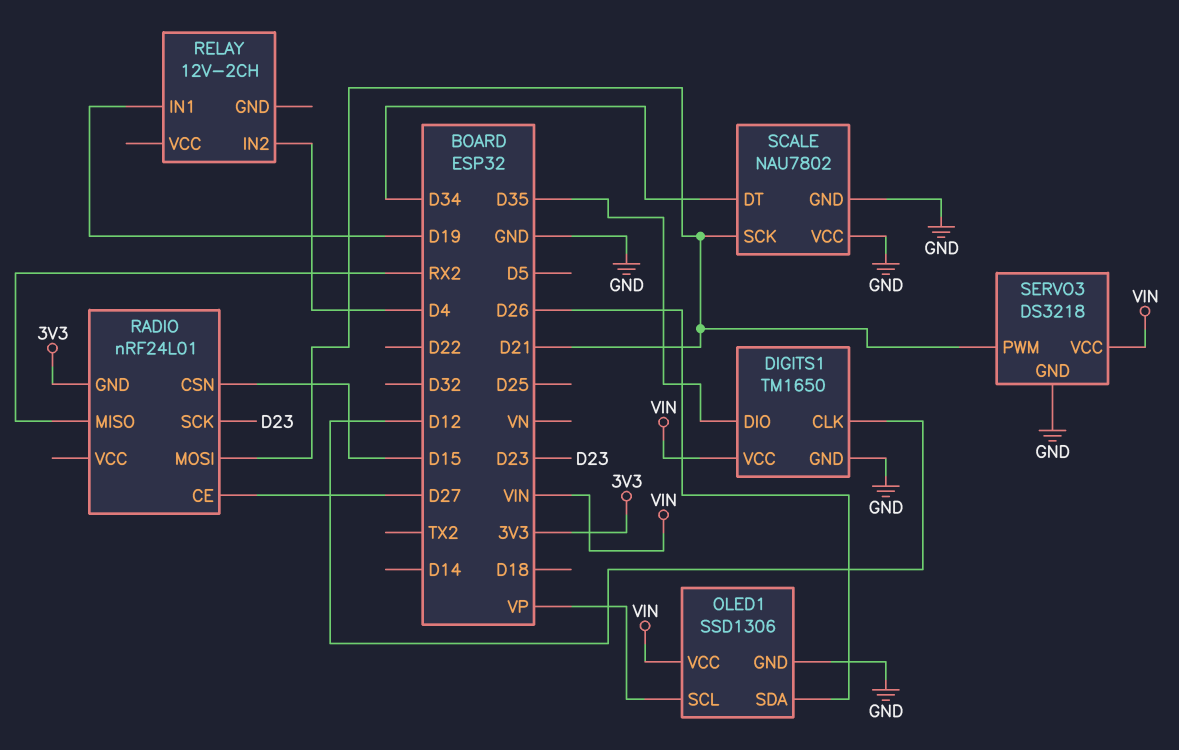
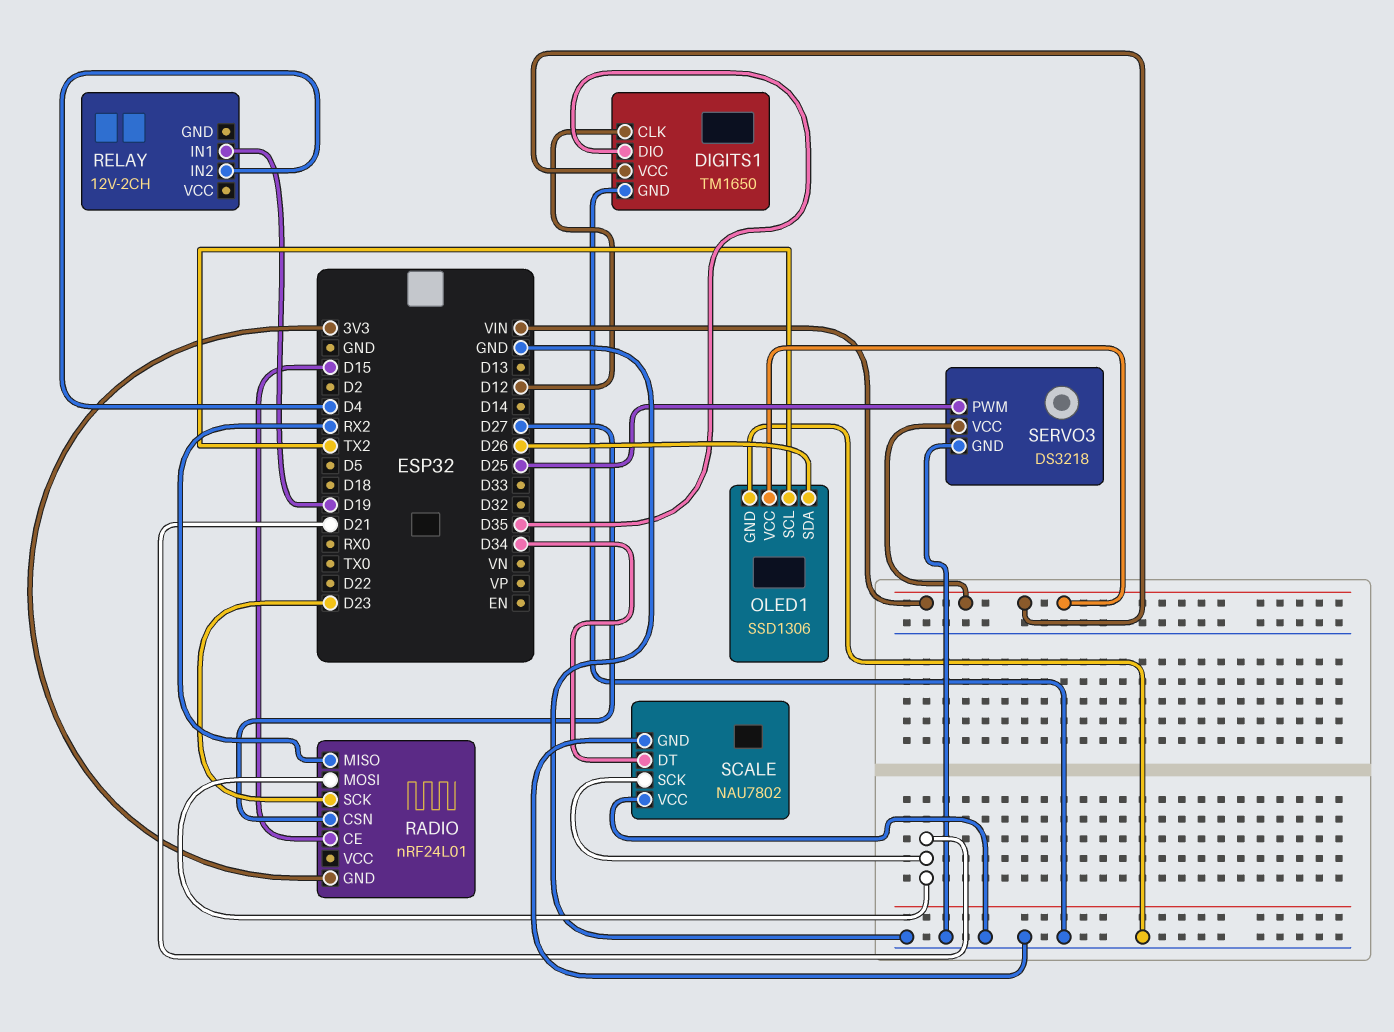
OLED1 pin SCL: VP -> TX2
RADIO pin CE: D27 -> D15
RADIO pin CSN: D15 -> D27
SERVO3 pin PWM: D21 -> D25

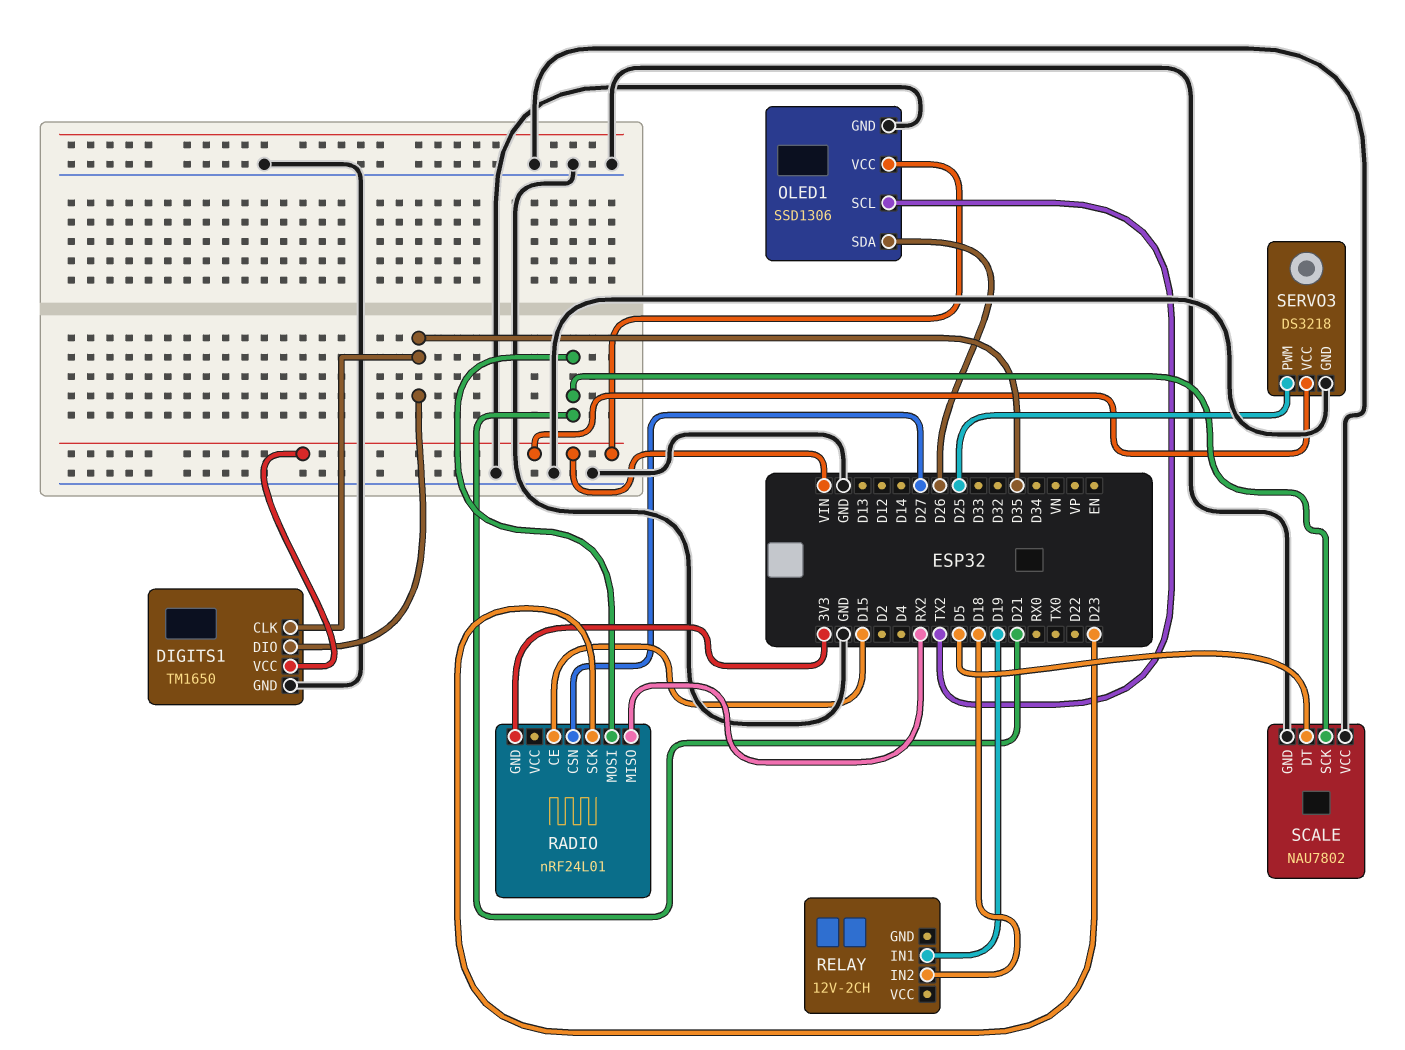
DIGITS1 pin CLK: D12 -> D35
RELAY pin IN2: D4 -> D18
SCALE pin DT: D34 -> D5

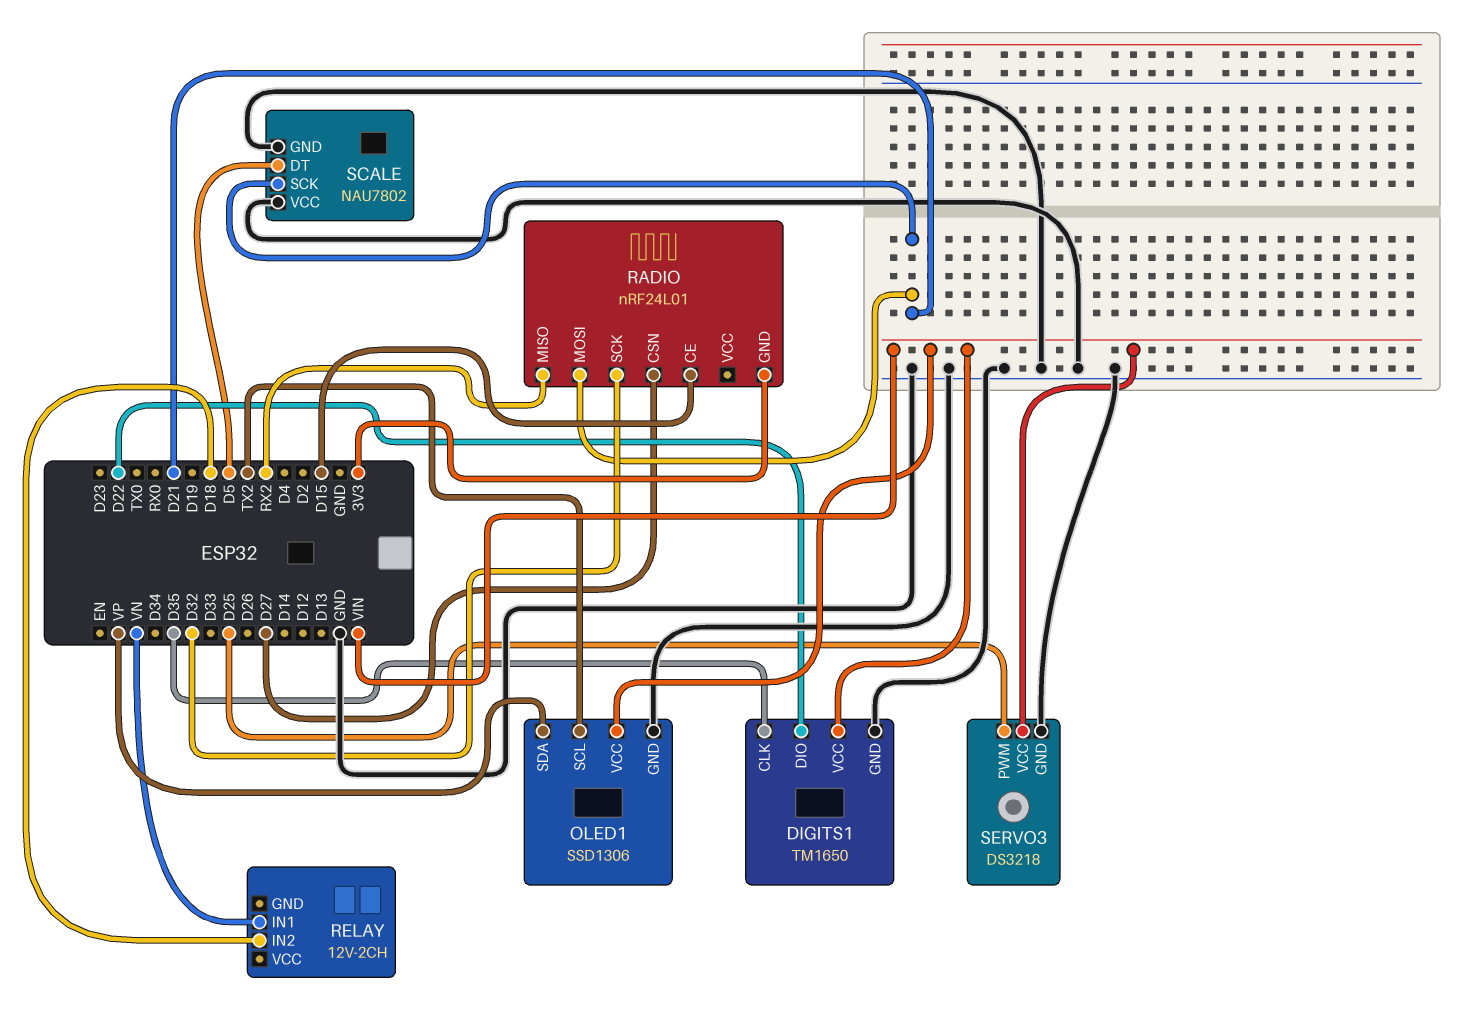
DIGITS1 pin DIO: D35 -> D22
OLED1 pin SDA: D26 -> VP
RADIO pin SCK: D23 -> D32
RELAY pin IN1: D19 -> VN

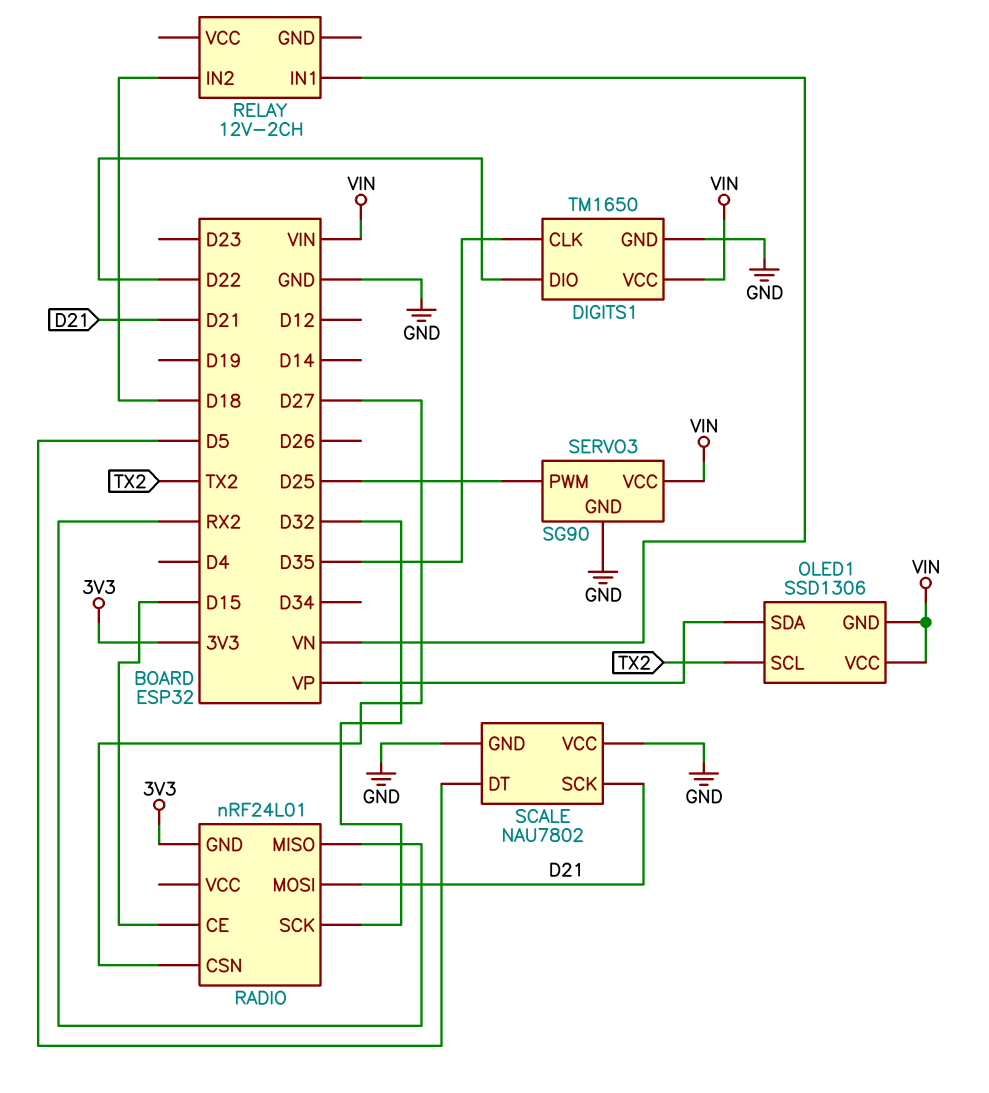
OLED1 pin GND: GND -> VIN
SERVO3: DS3218 -> SG90

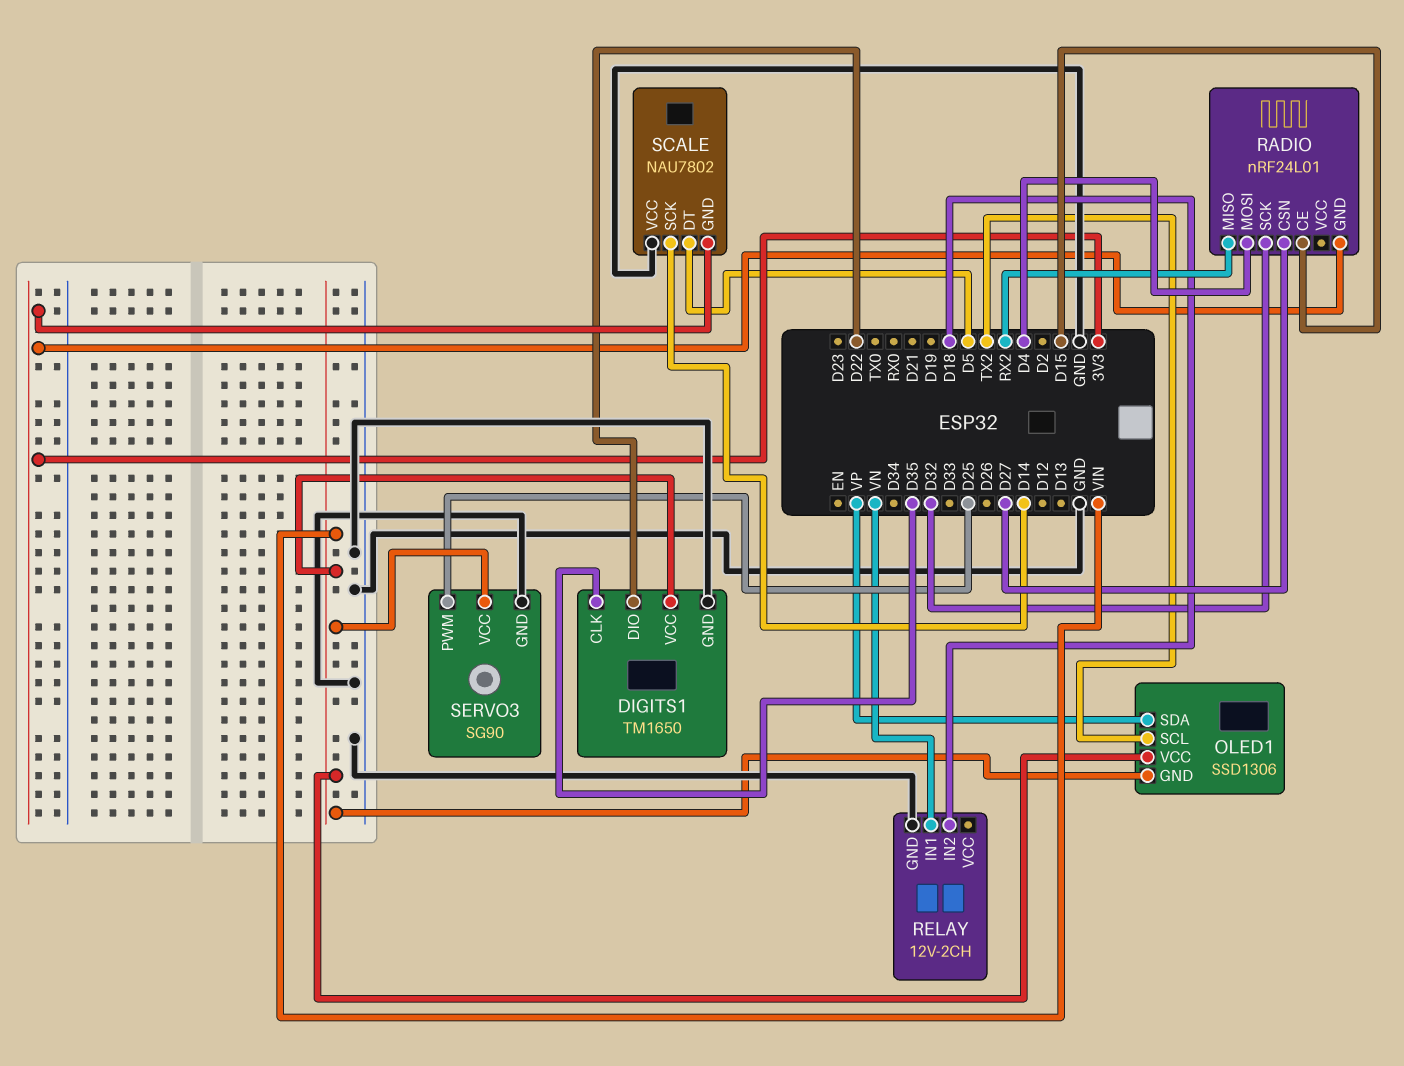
RADIO pin MOSI: D21 -> D4
RELAY pin GND: none -> GND
SCALE pin GND: GND -> 3V3
SCALE pin SCK: D21 -> D14

